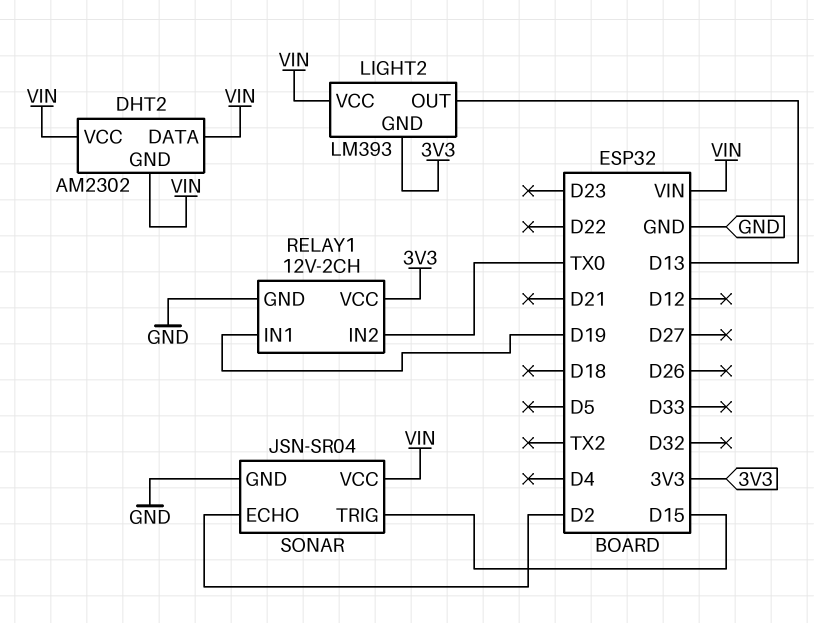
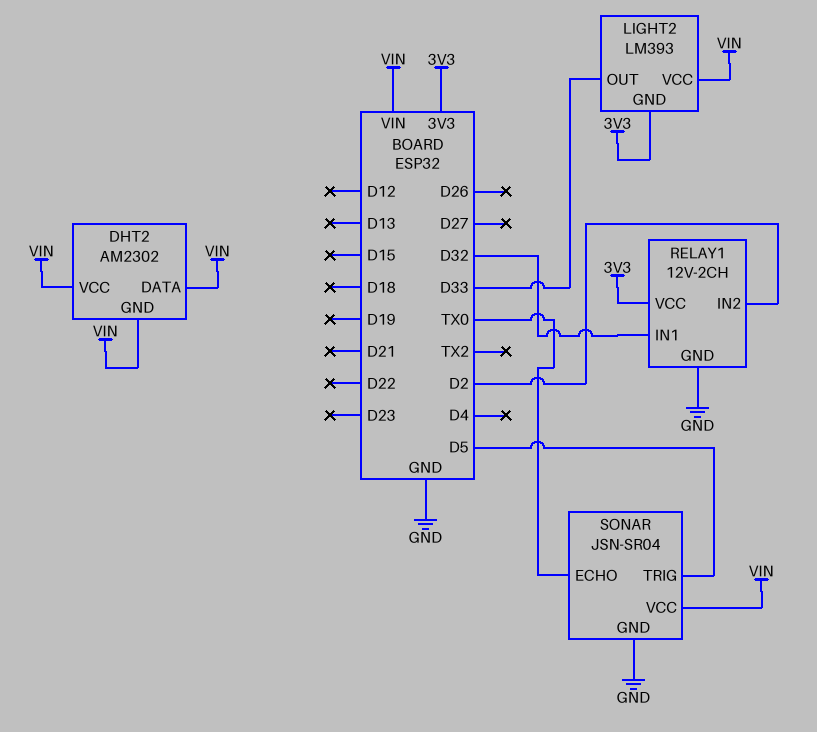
LIGHT2 pin OUT: D13 -> D33
RELAY1 pin IN1: D19 -> D32
RELAY1 pin IN2: TX0 -> D2
SONAR pin ECHO: D2 -> TX0
SONAR pin TRIG: D15 -> D5

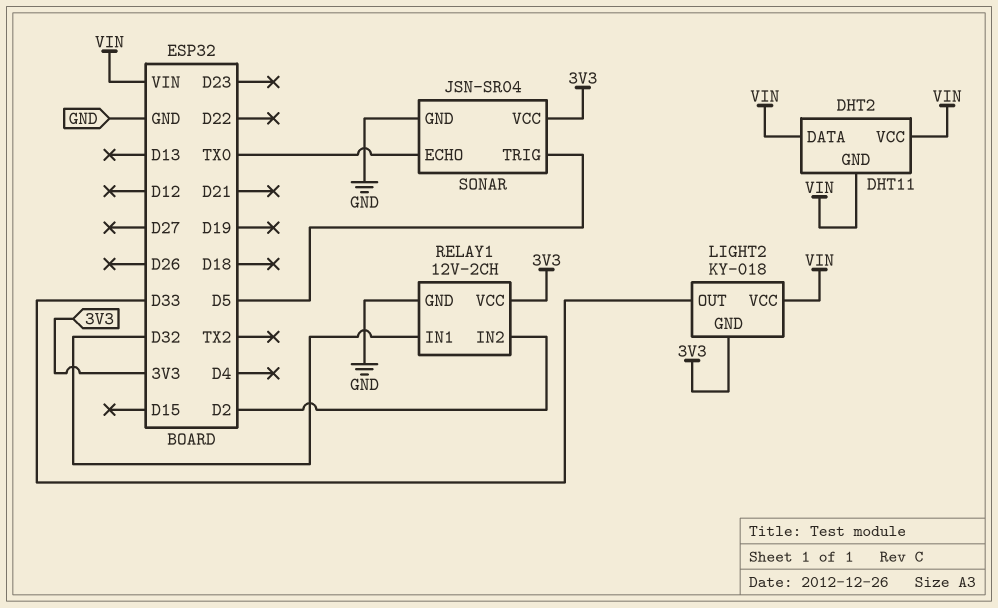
DHT2: AM2302 -> DHT11
LIGHT2: LM393 -> KY-018
SONAR pin VCC: VIN -> 3V3

